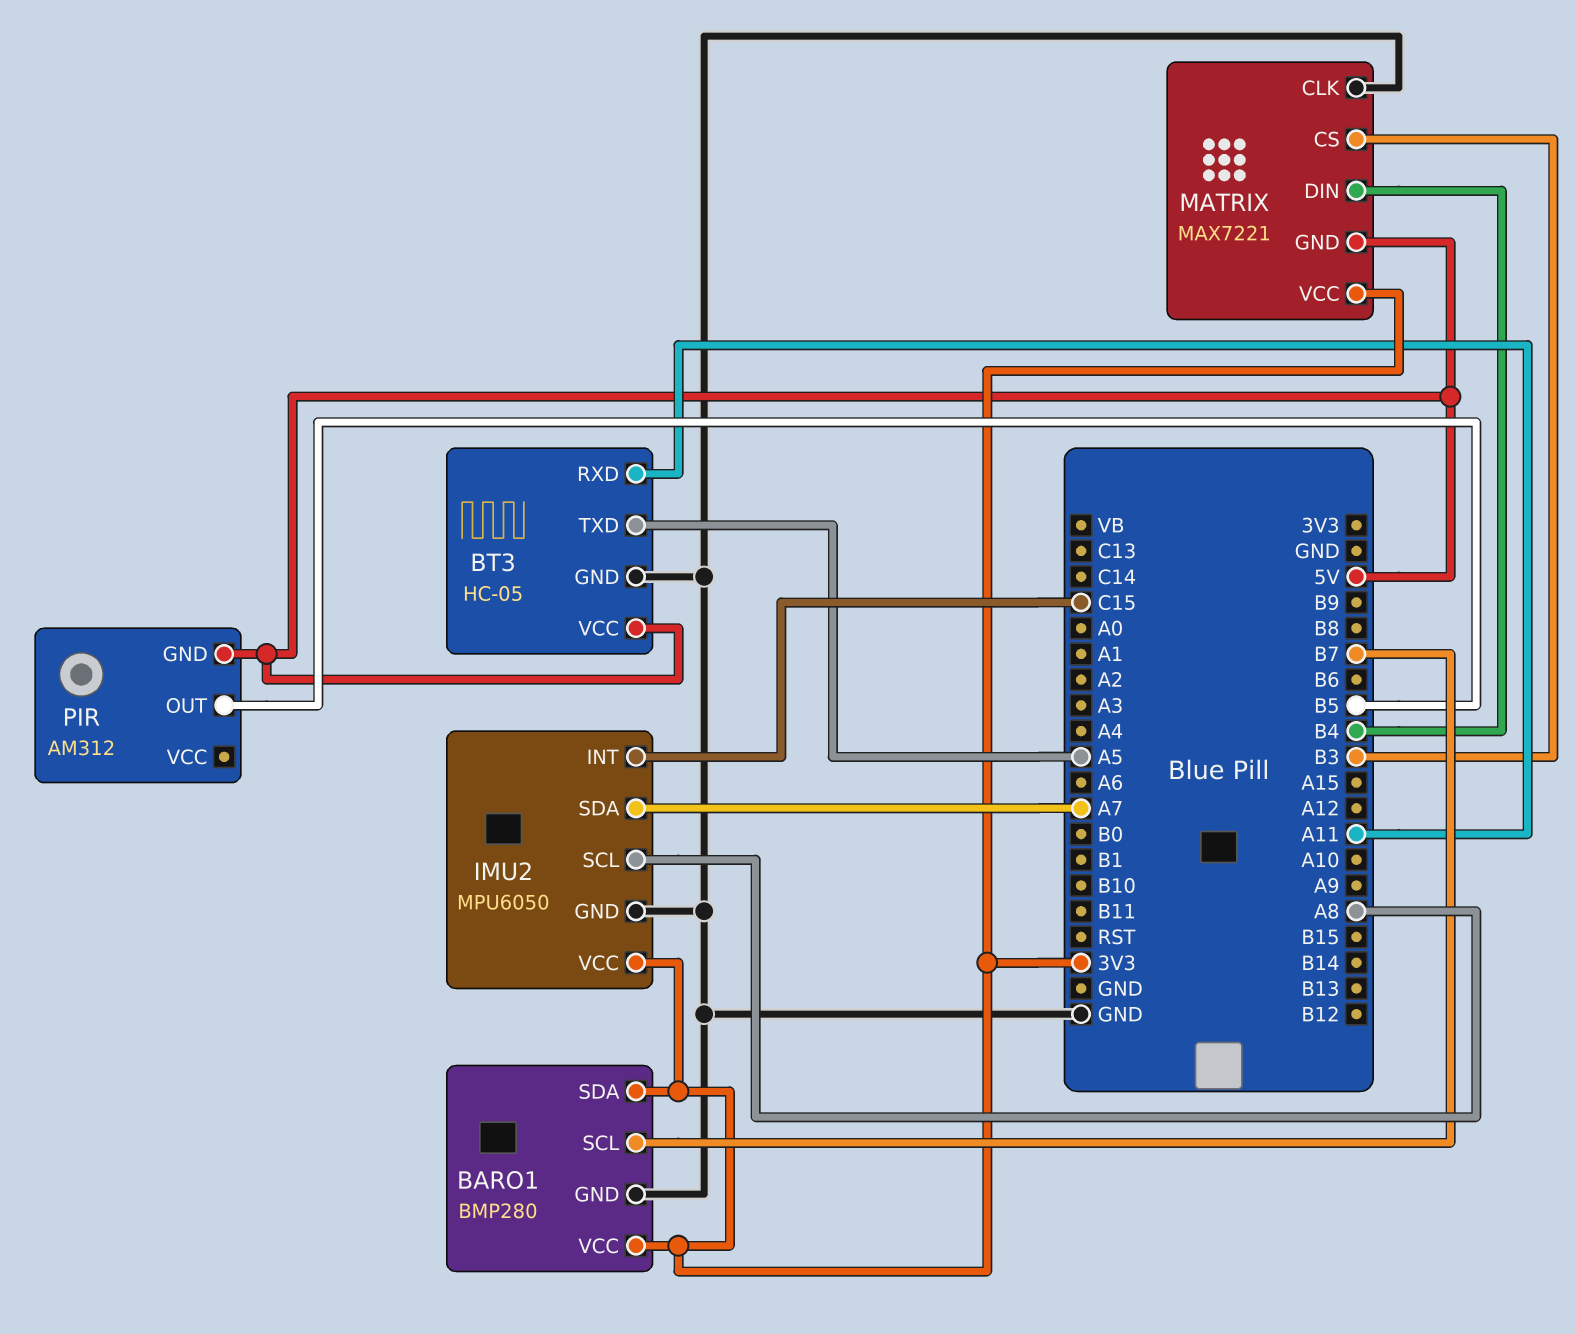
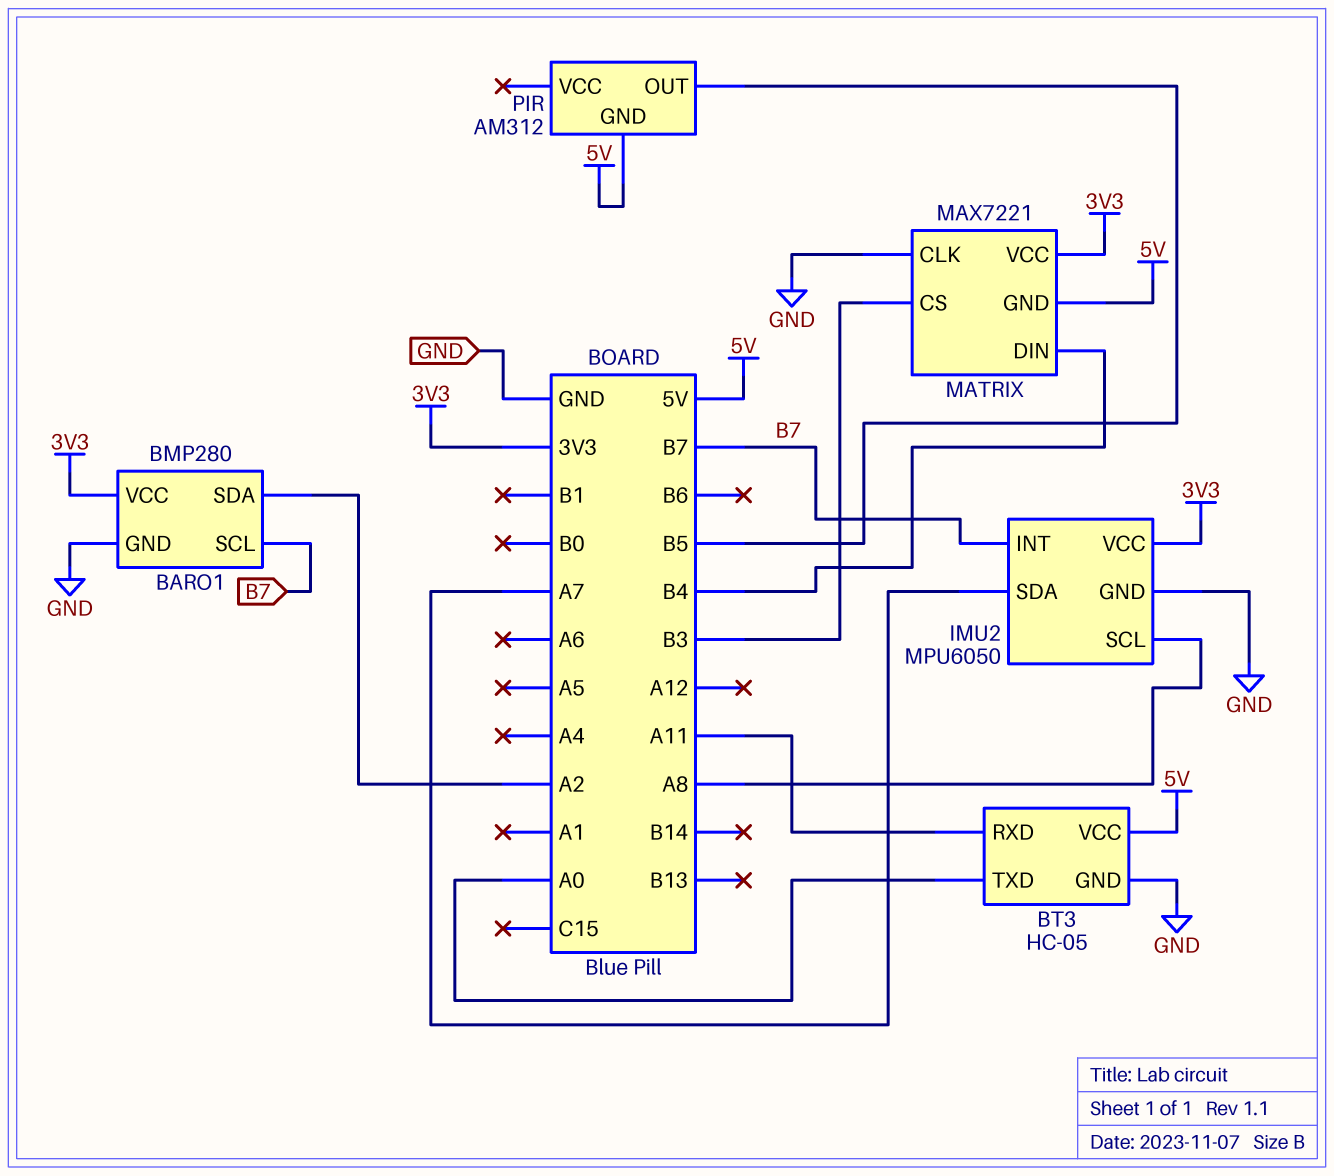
BARO1 pin SDA: 3V3 -> A2
BT3 pin TXD: A5 -> A0
IMU2 pin INT: C15 -> B7

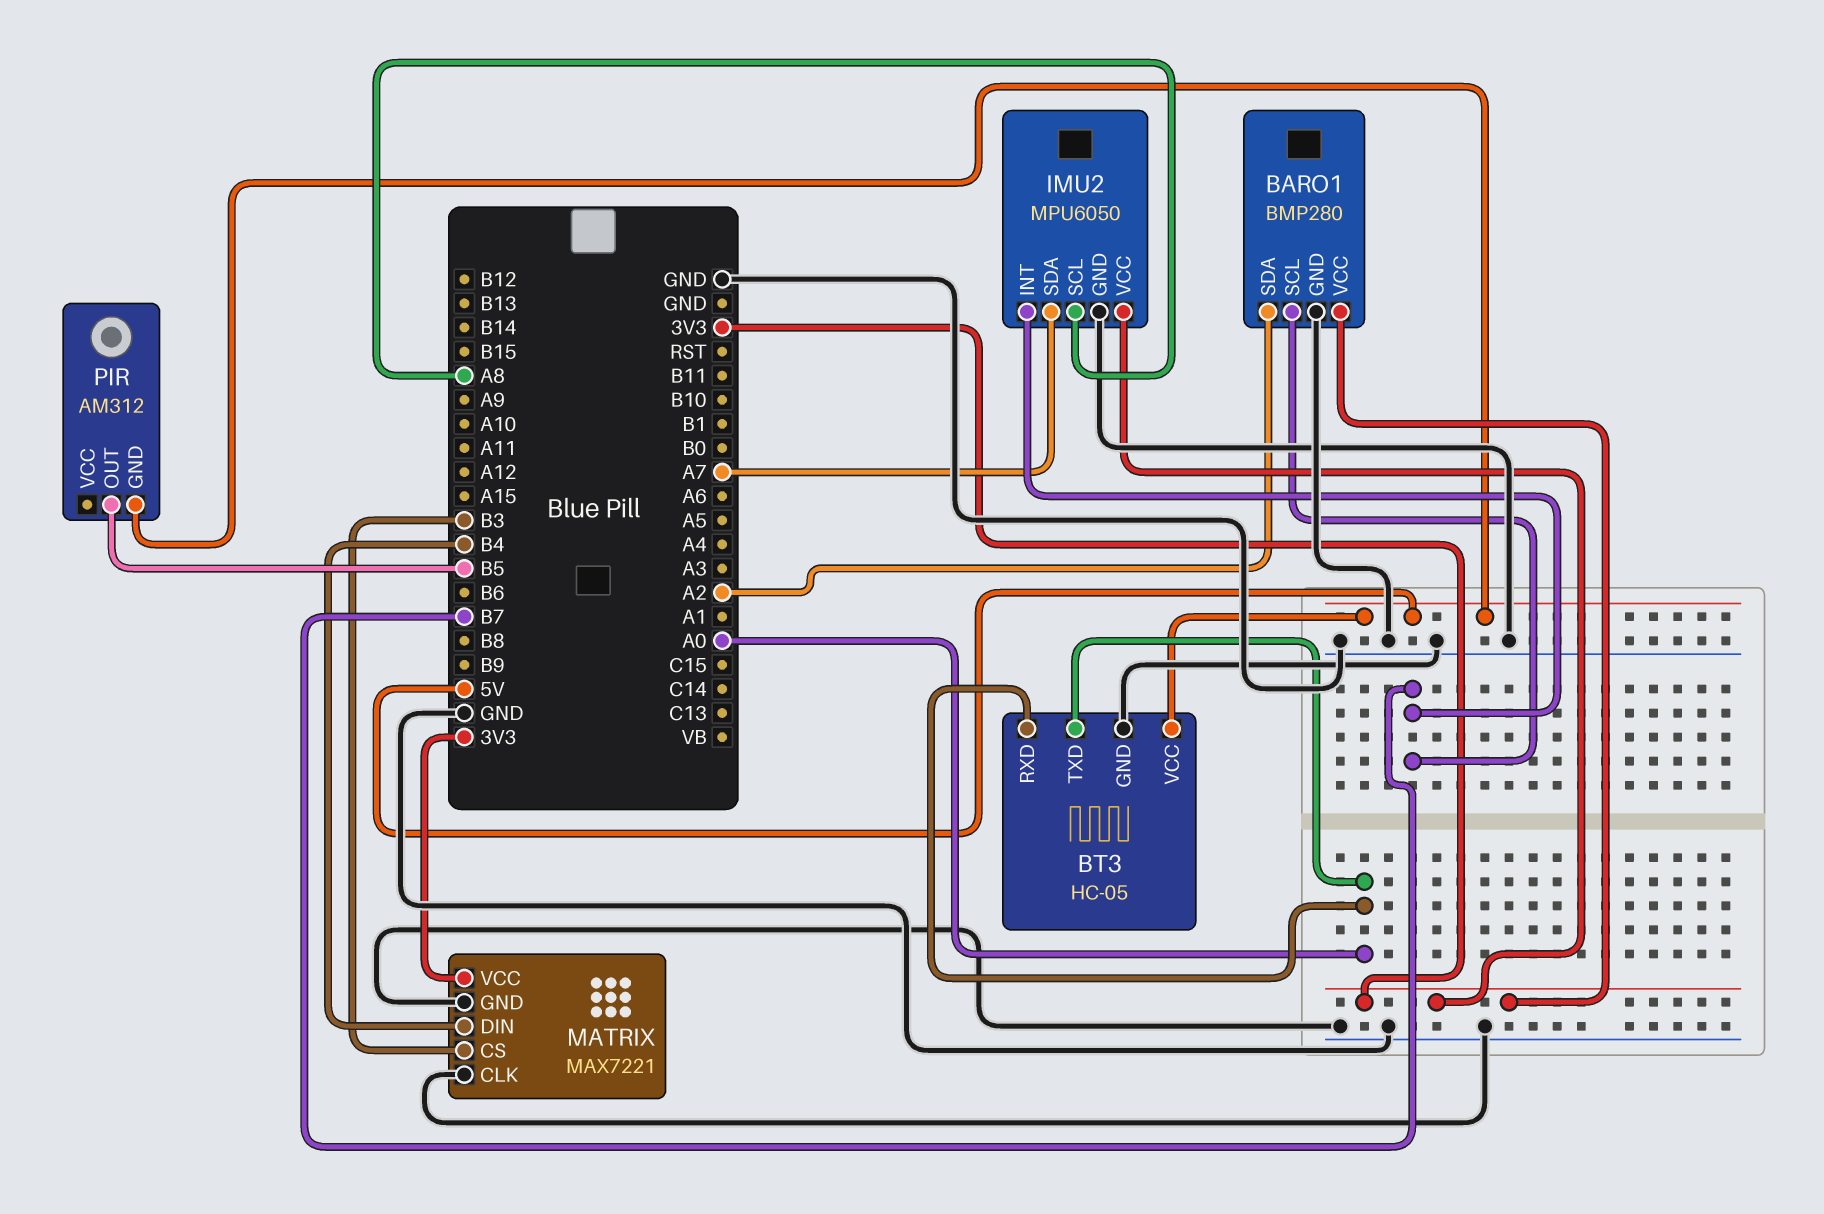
BT3 pin RXD: A11 -> A0
MATRIX pin GND: 5V -> GND

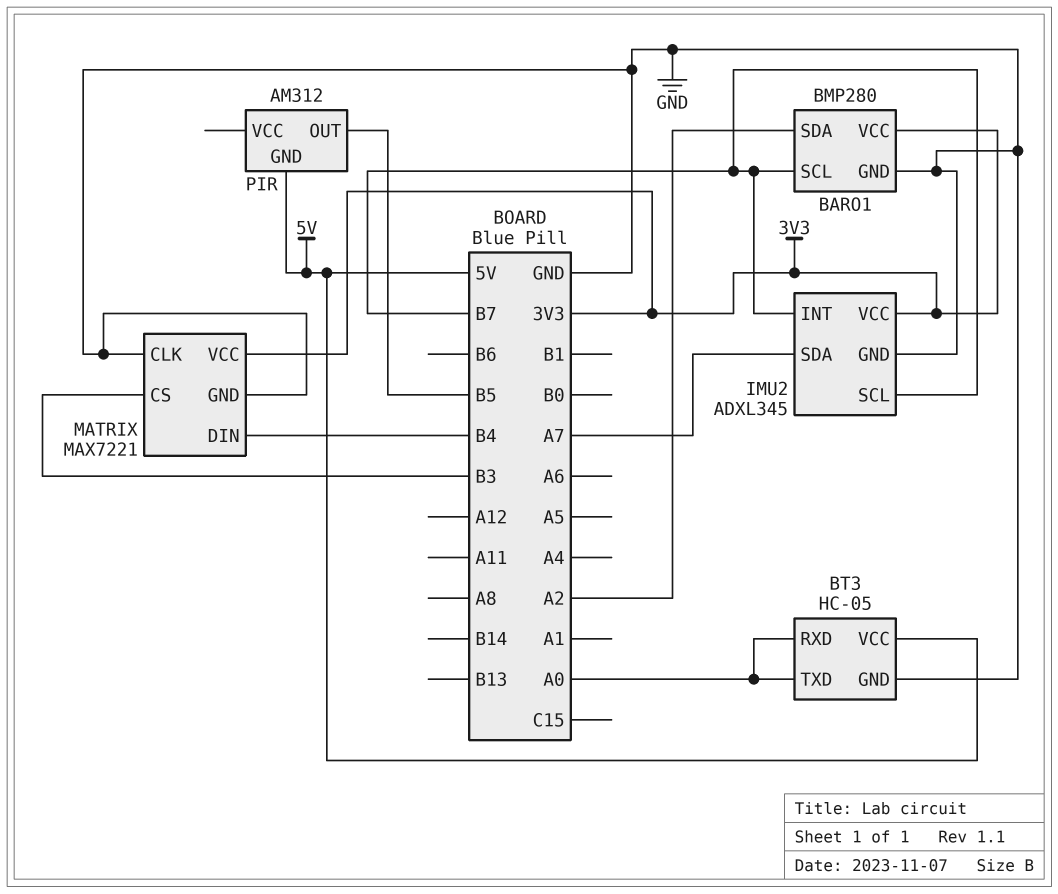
IMU2: MPU6050 -> ADXL345
IMU2 pin SCL: A8 -> B7

